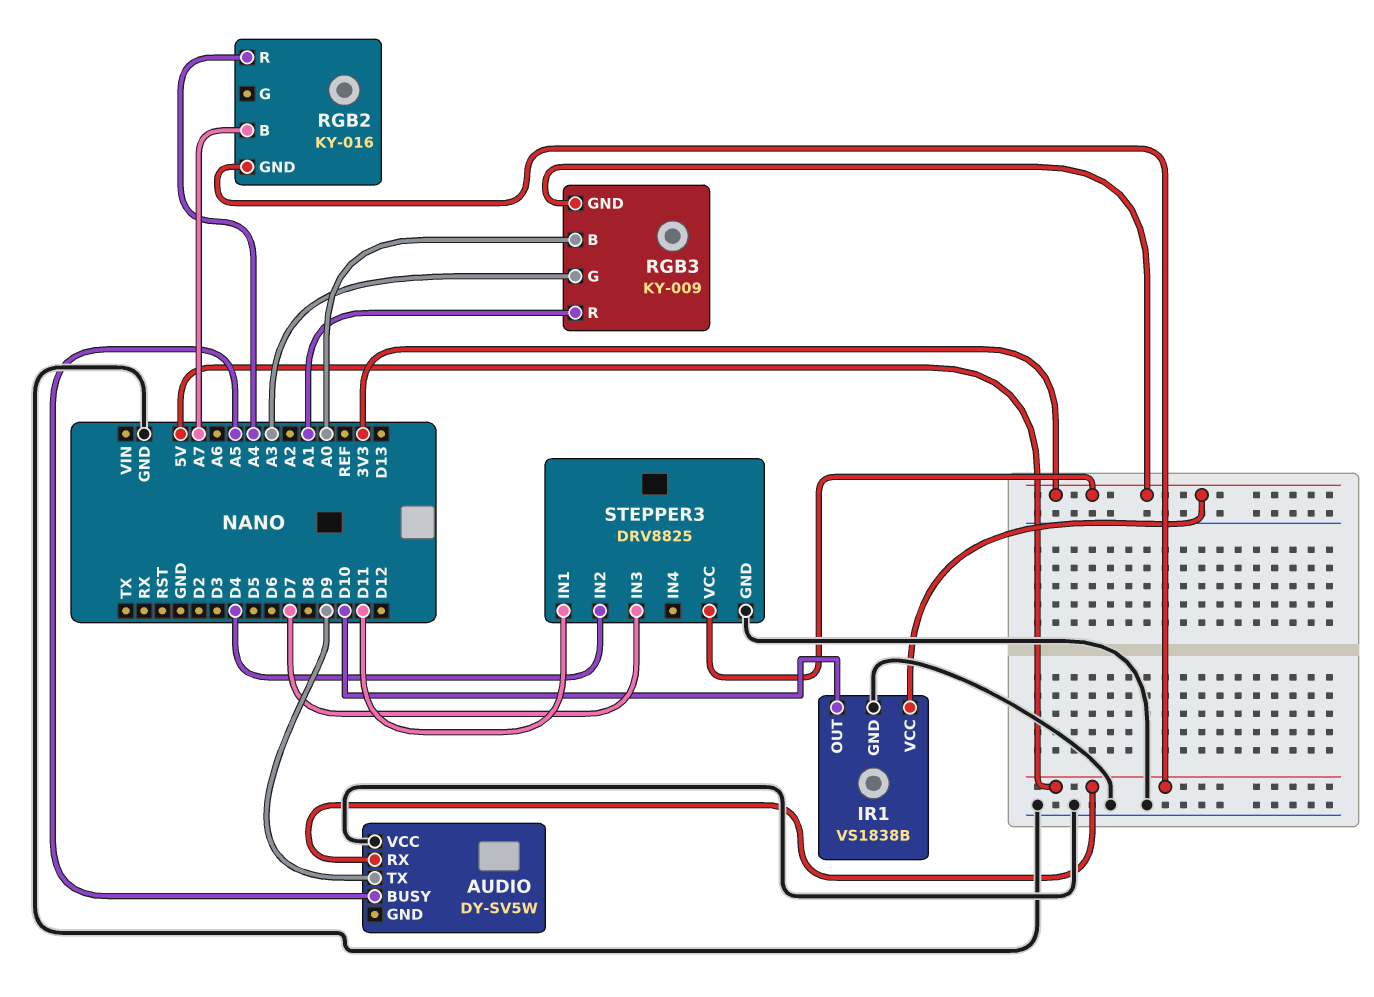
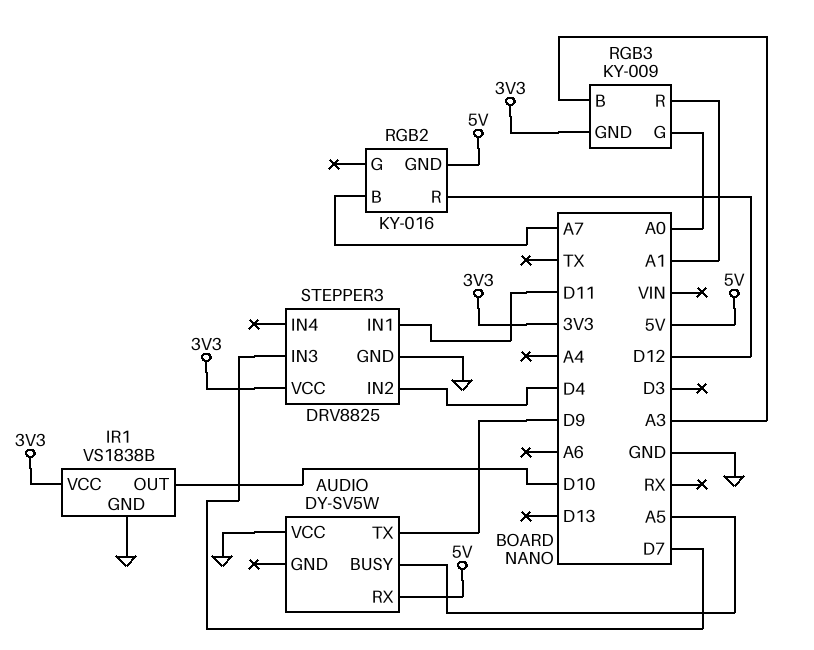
RGB2 pin R: A4 -> D12
RGB3 pin B: A0 -> A3
RGB3 pin G: A3 -> A0

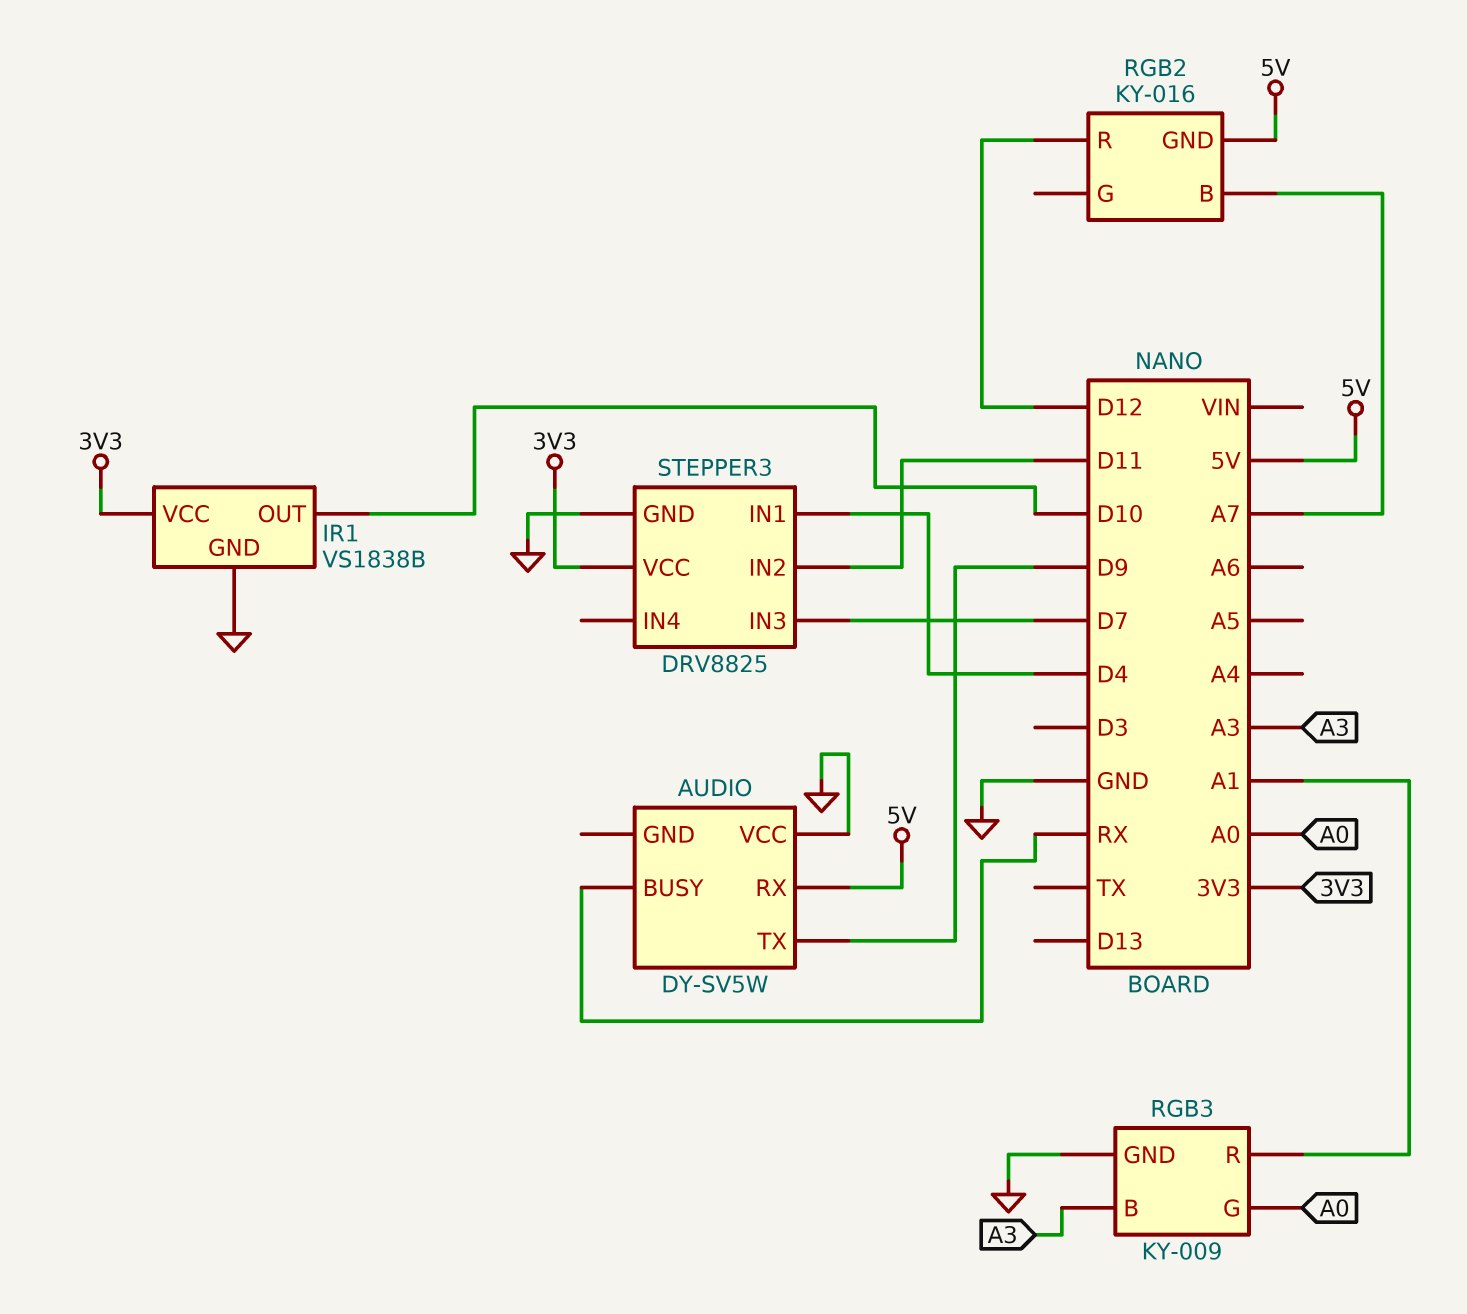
AUDIO pin BUSY: A5 -> RX
RGB3 pin GND: 3V3 -> GND
STEPPER3 pin IN1: D11 -> D4
STEPPER3 pin IN2: D4 -> D11

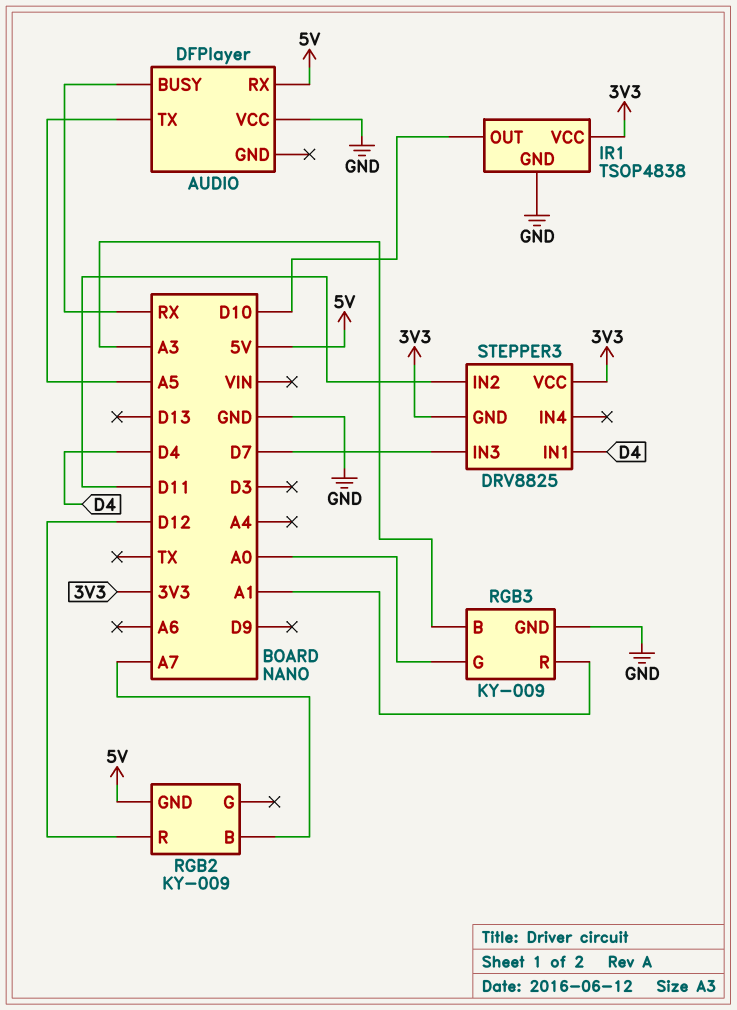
AUDIO: DY-SV5W -> DFPlayer
AUDIO pin TX: D9 -> A5
IR1: VS1838B -> TSOP4838
RGB2: KY-016 -> KY-009
STEPPER3 pin GND: GND -> 3V3

